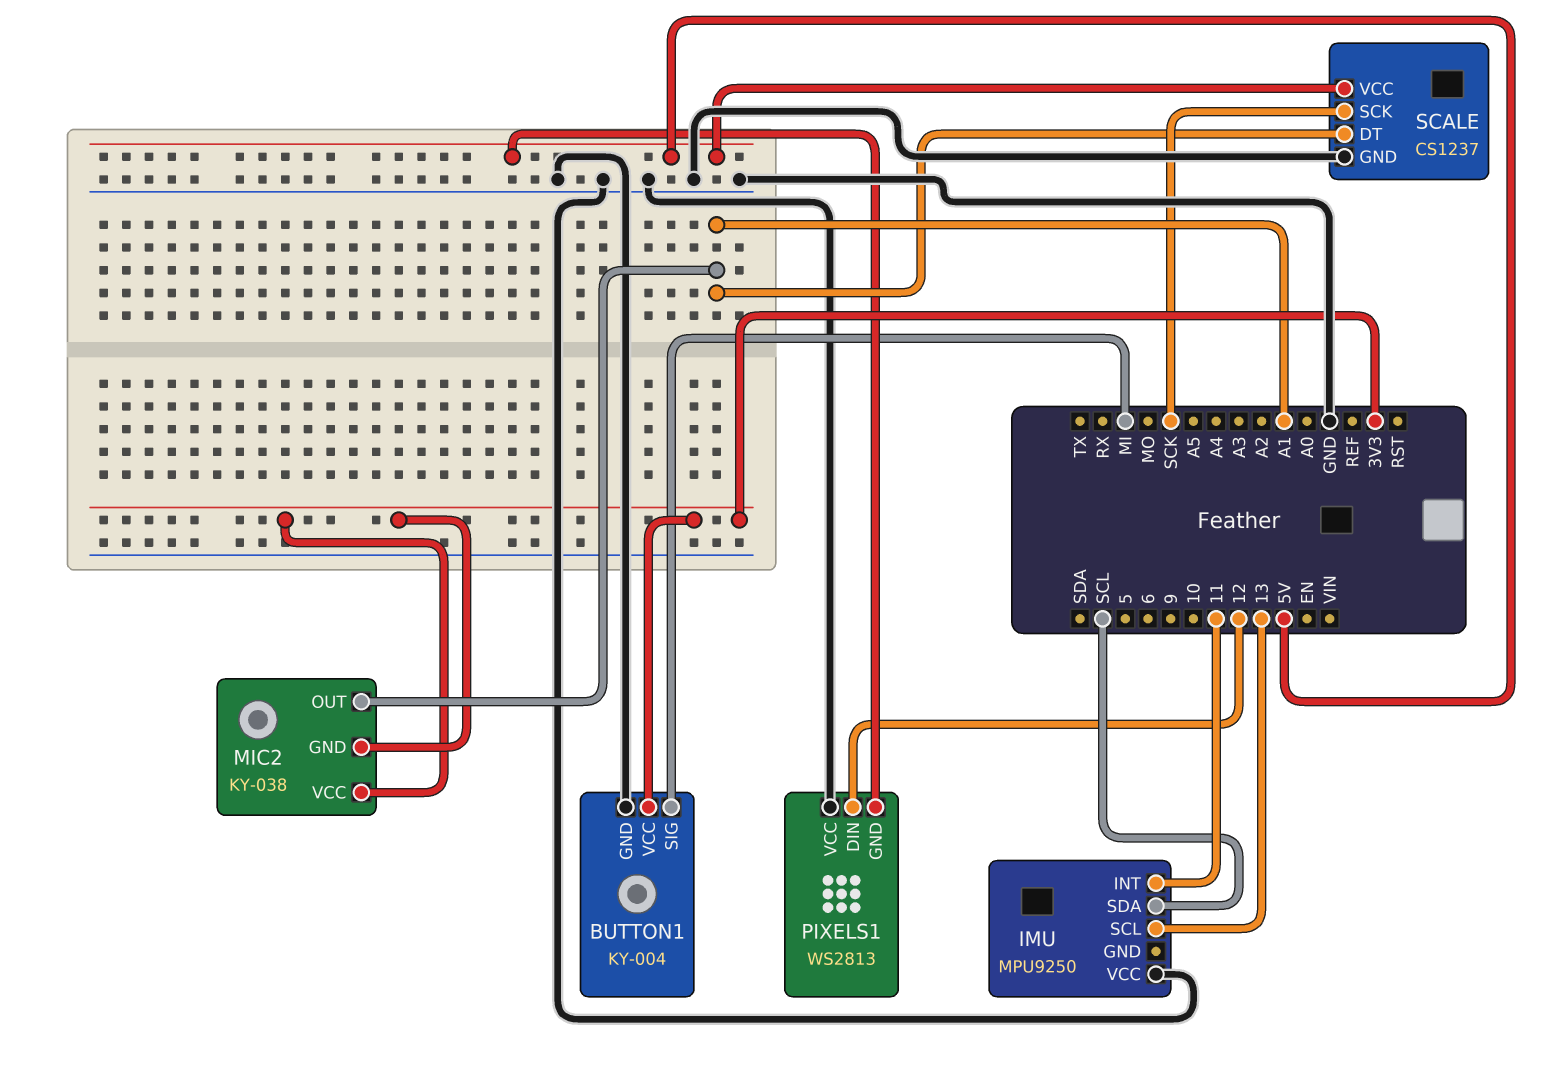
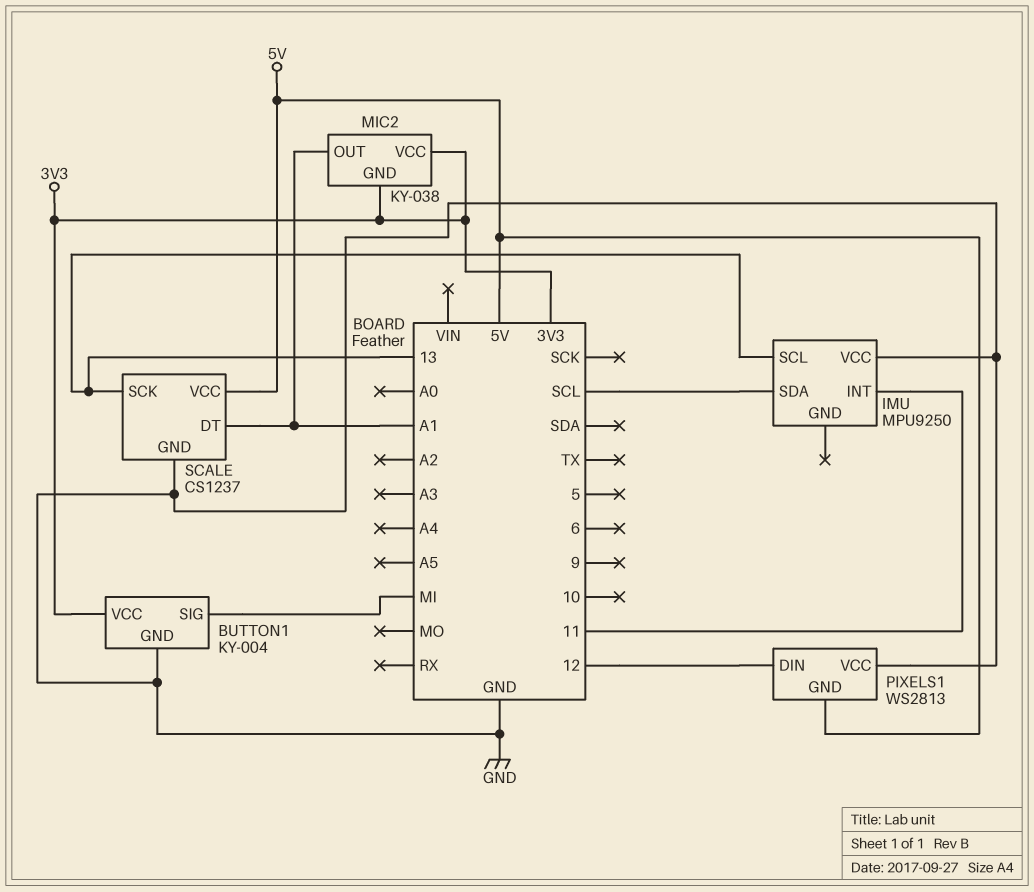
SCALE pin SCK: SCK -> 13

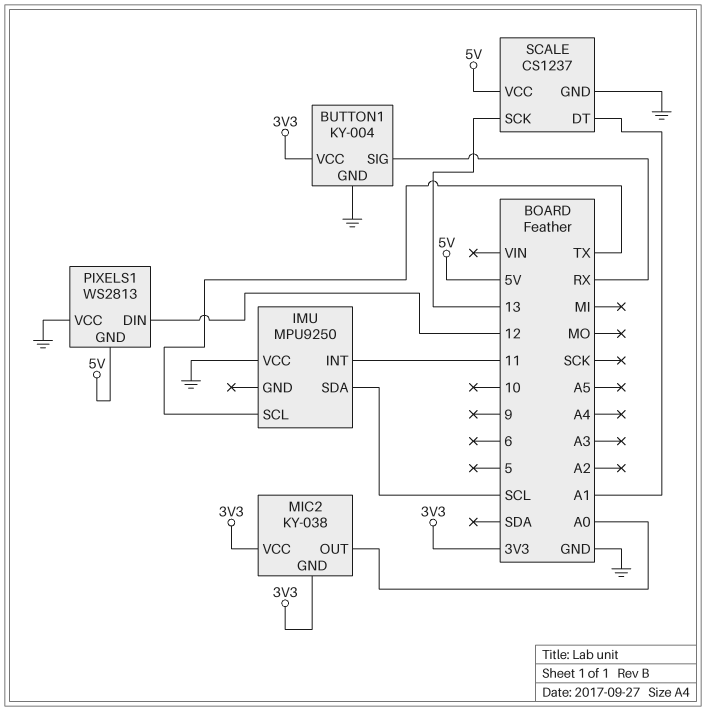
BUTTON1 pin SIG: MI -> RX
IMU pin SCL: 13 -> TX
MIC2 pin OUT: A1 -> A0

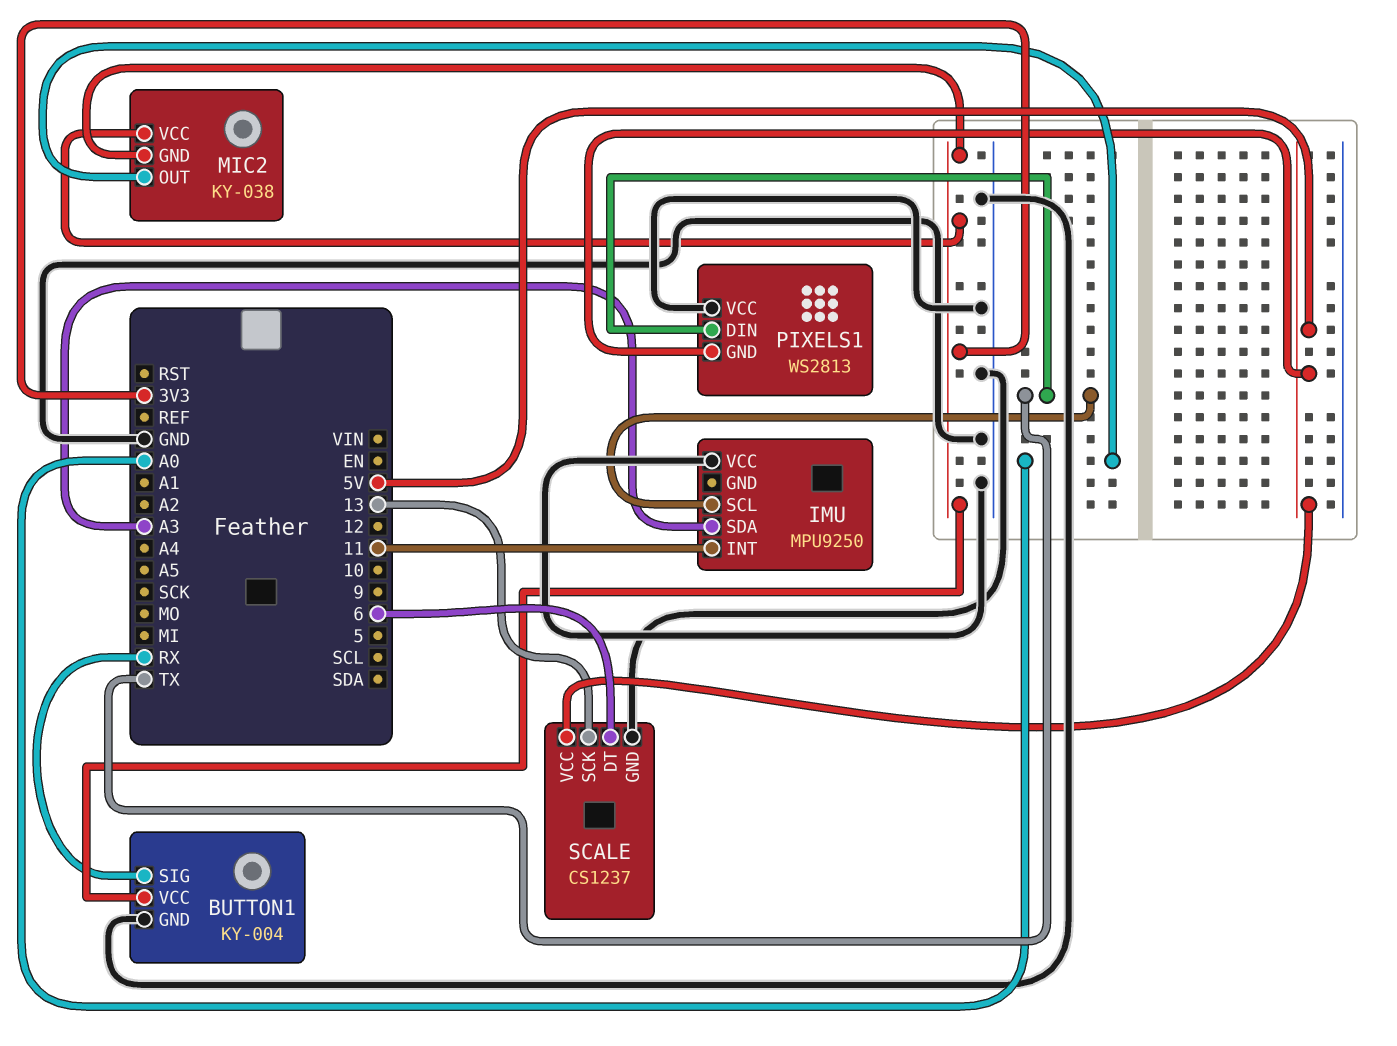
IMU pin SDA: SCL -> A3
PIXELS1 pin DIN: 12 -> TX
SCALE pin DT: A1 -> 6

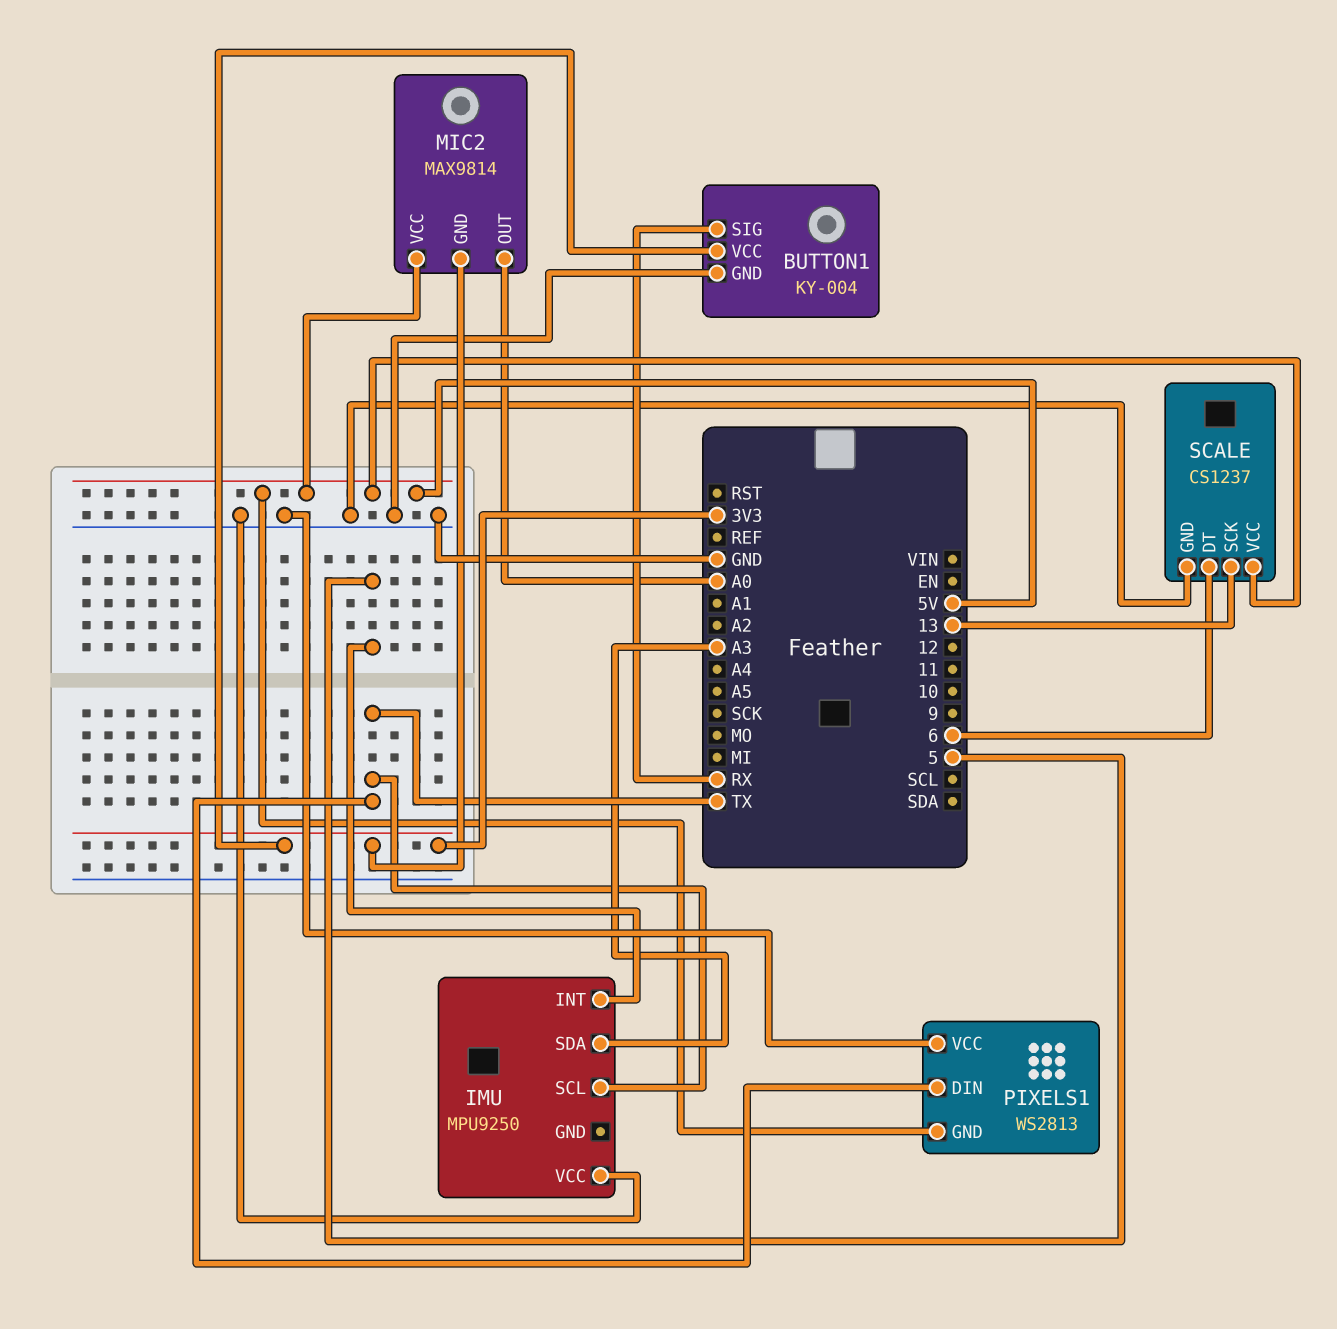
IMU pin INT: 11 -> 5
MIC2: KY-038 -> MAX9814
MIC2 pin VCC: 3V3 -> 5V

